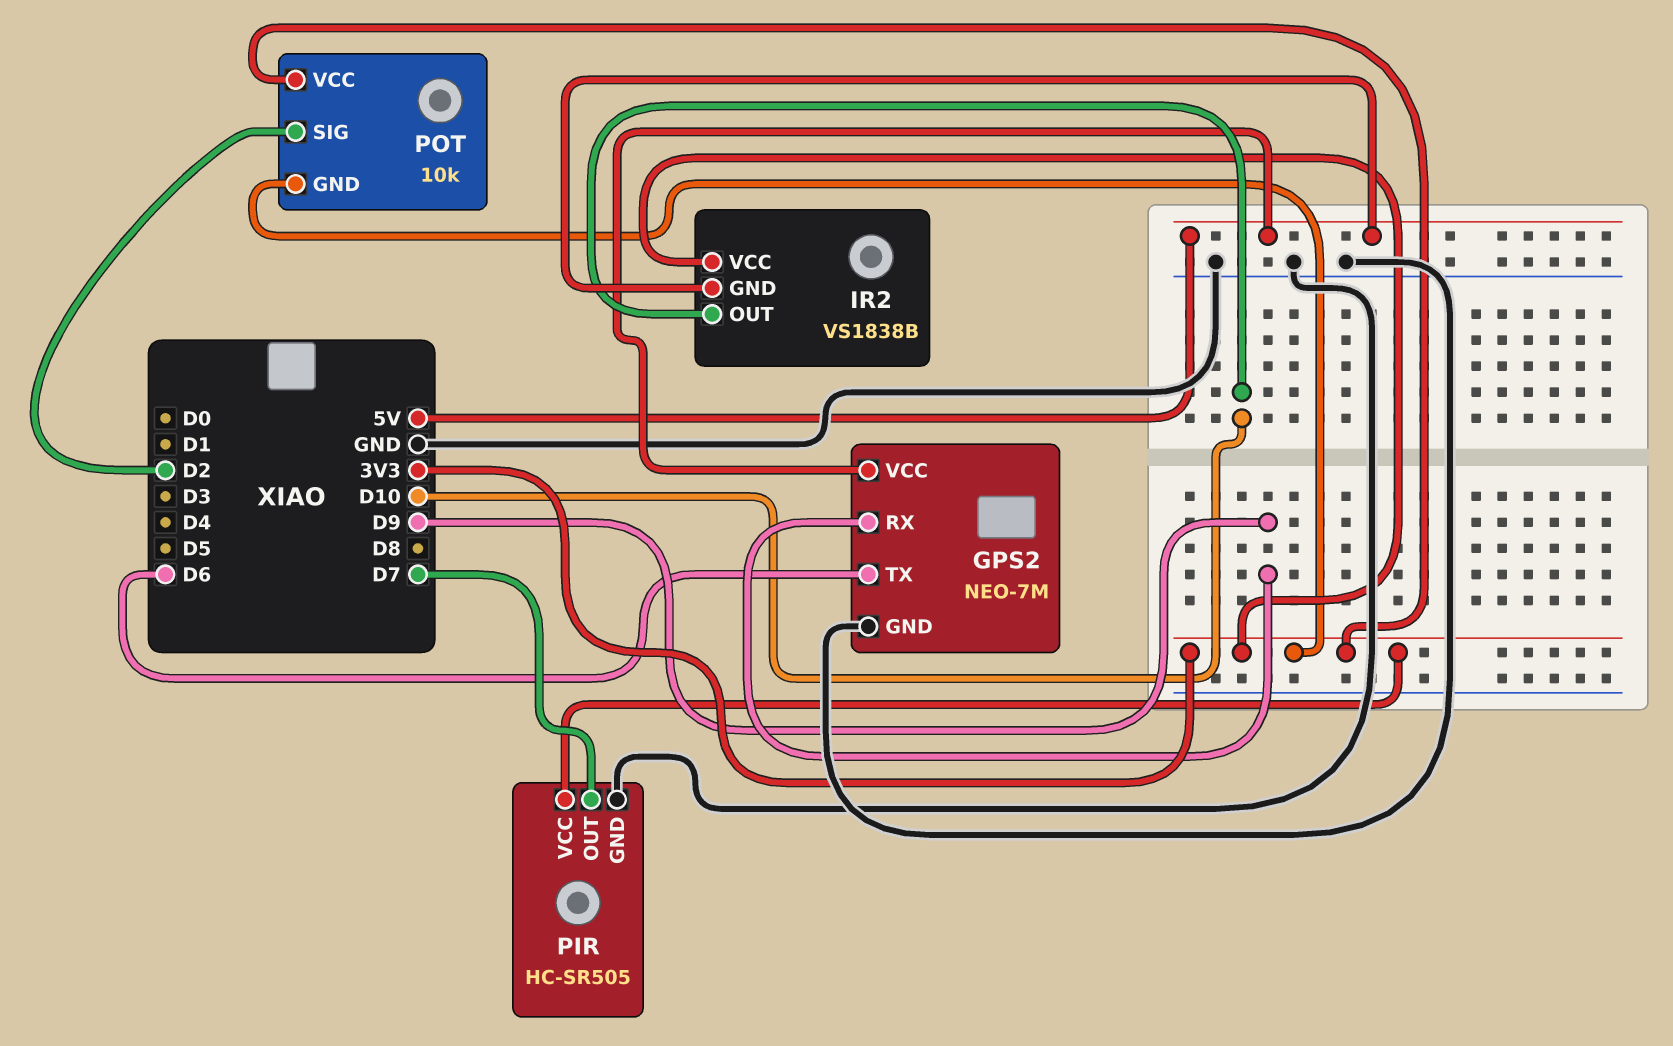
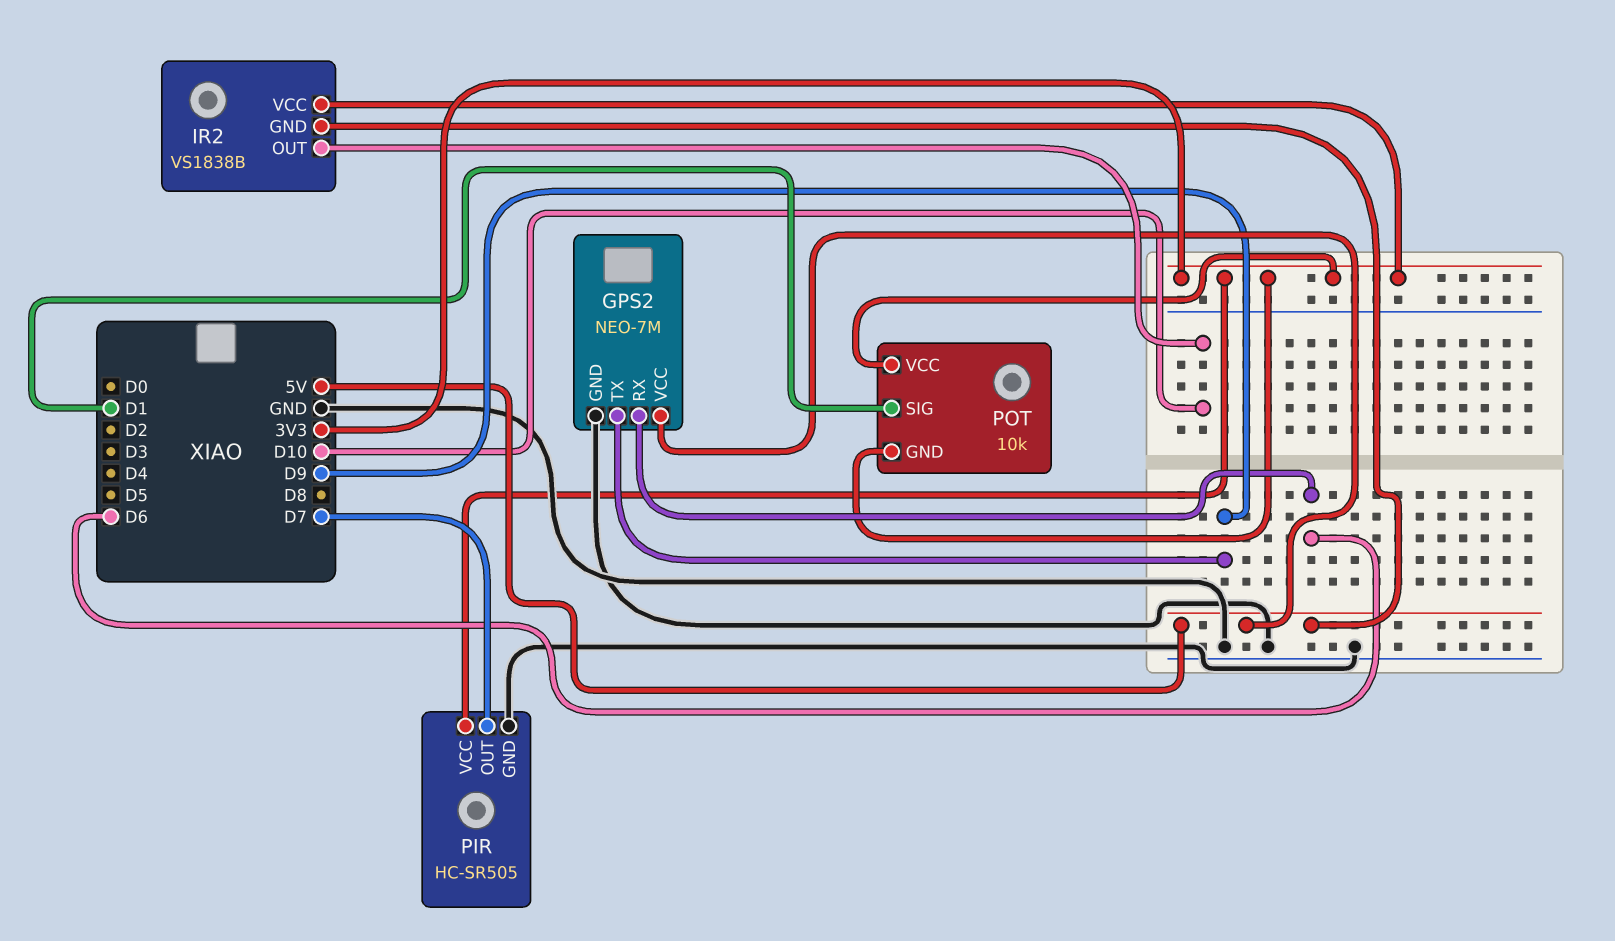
GPS2 pin RX: D9 -> D6
GPS2 pin TX: D6 -> D9
POT pin SIG: D2 -> D1

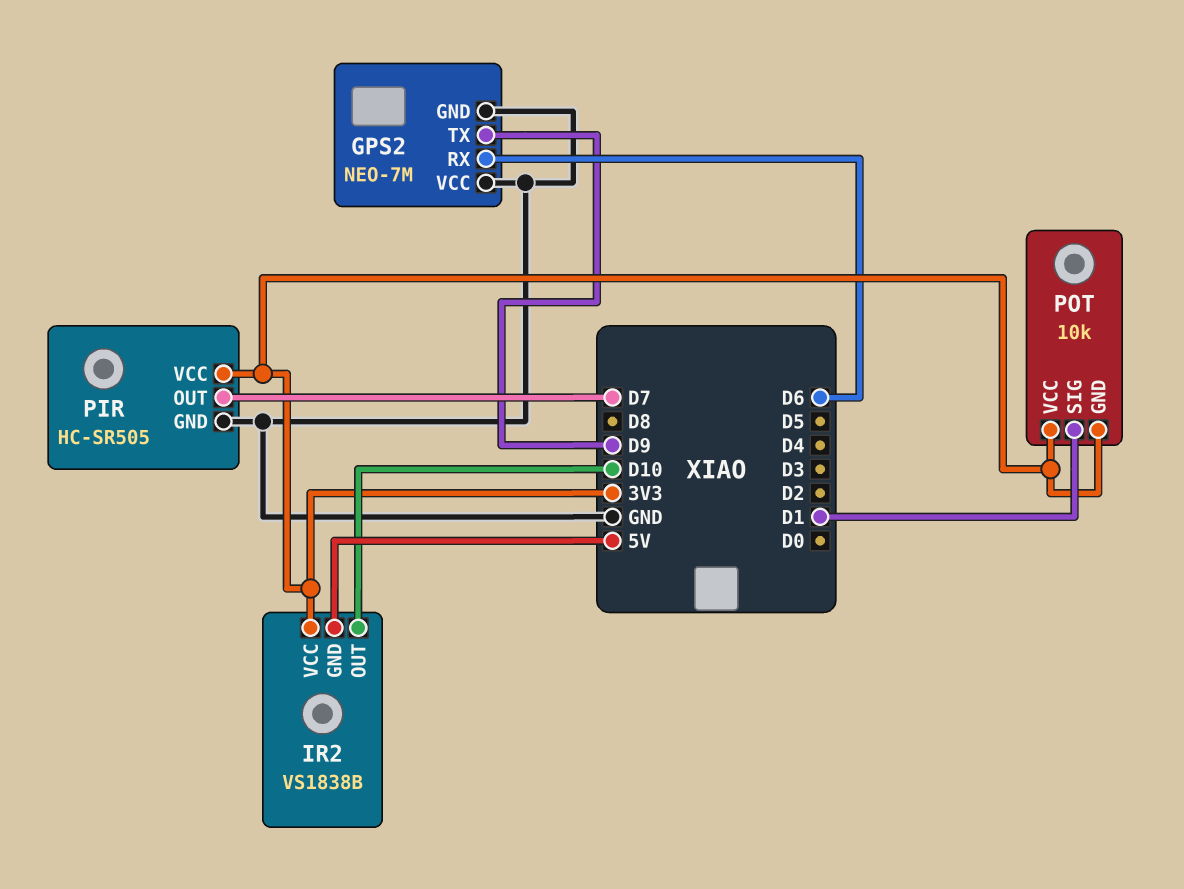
GPS2 pin VCC: 5V -> GND

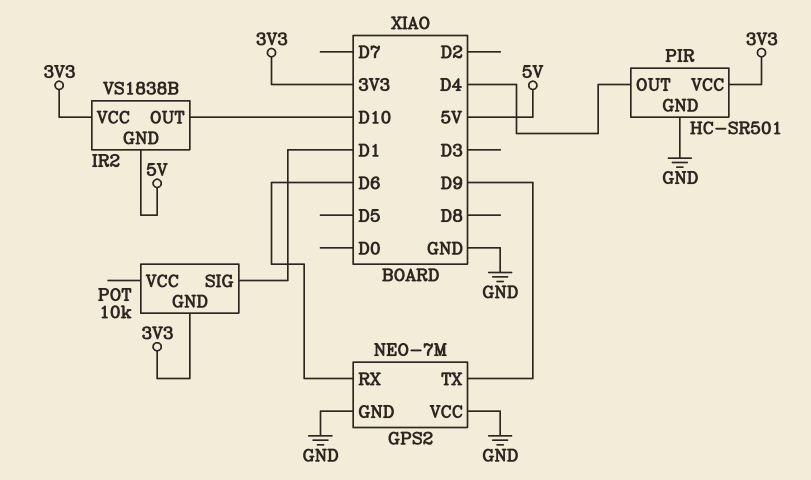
PIR: HC-SR505 -> HC-SR501
PIR pin OUT: D7 -> D4
POT pin VCC: 3V3 -> none

